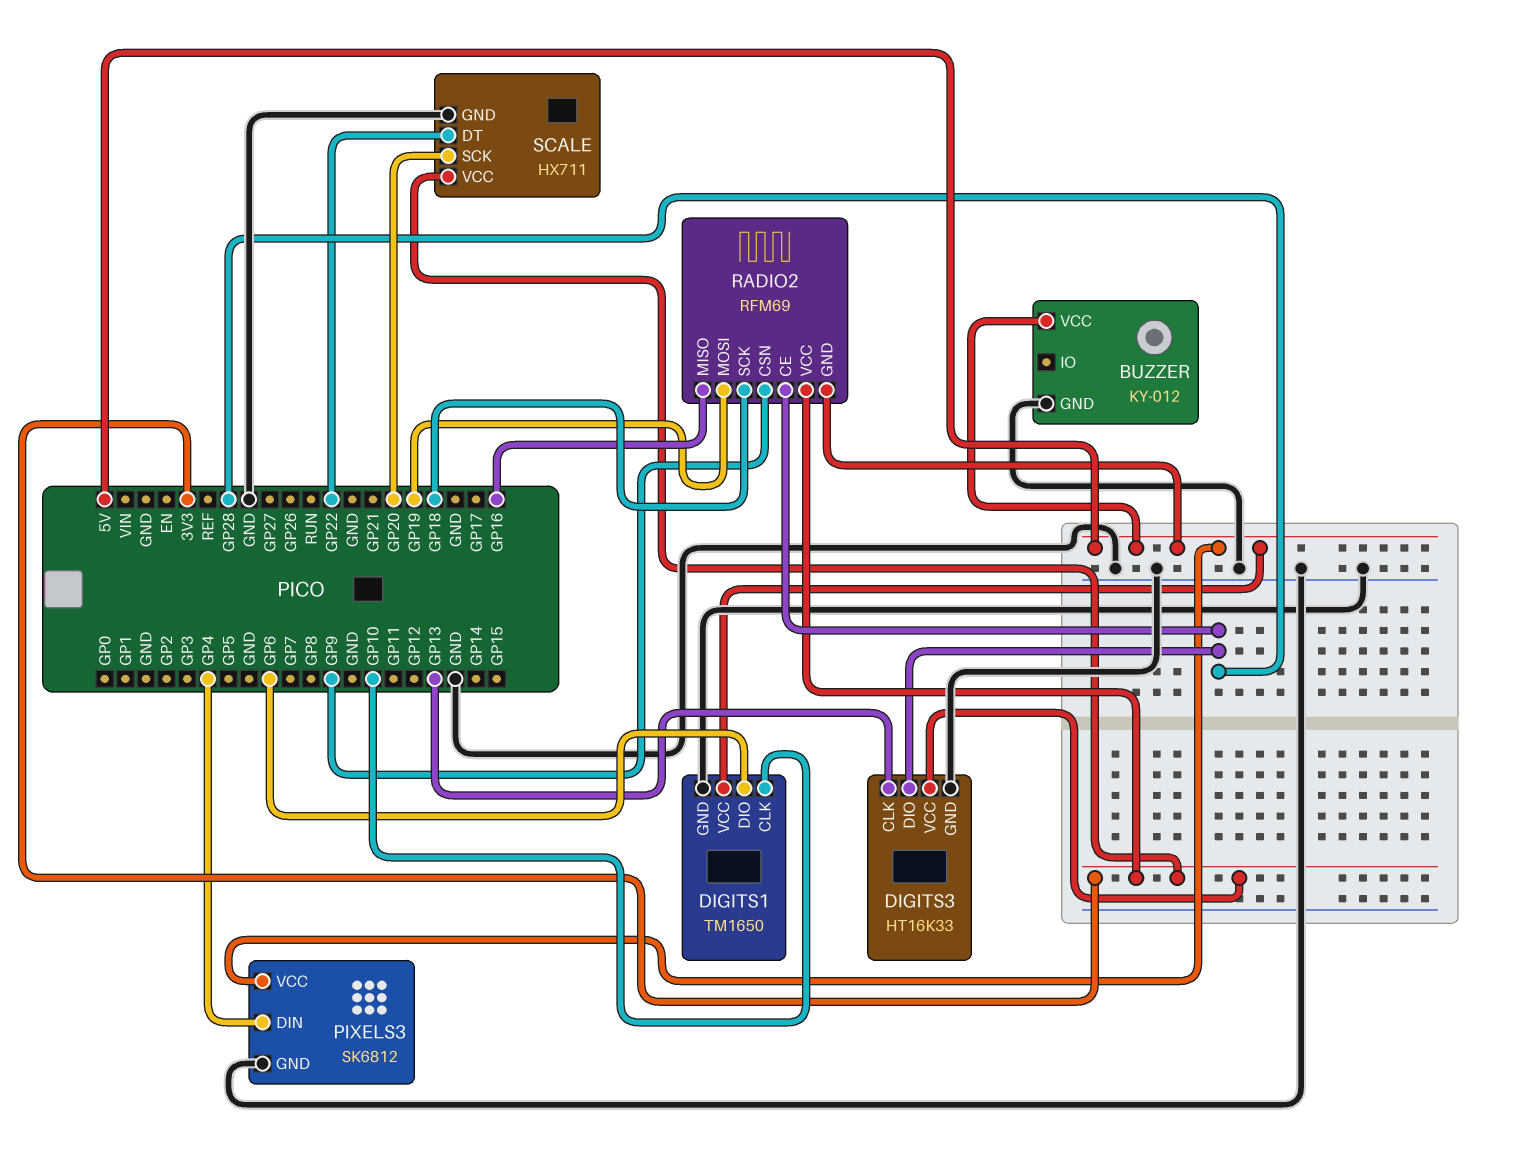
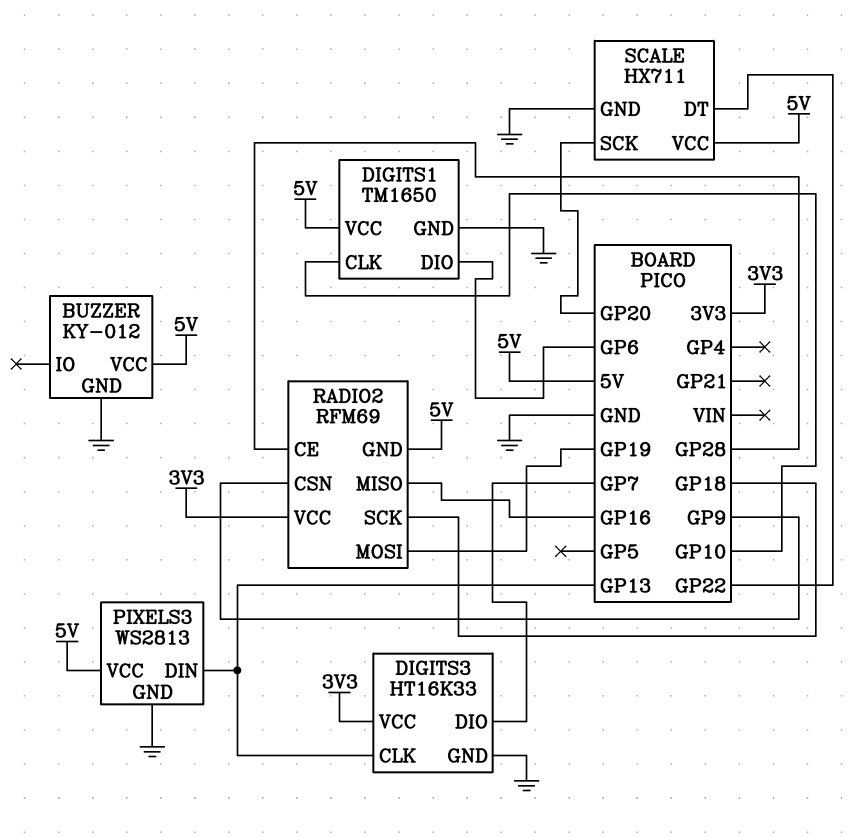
DIGITS3 pin DIO: GP28 -> GP7
PIXELS3: SK6812 -> WS2813
PIXELS3 pin DIN: GP4 -> GP13
SCALE pin VCC: 3V3 -> 5V

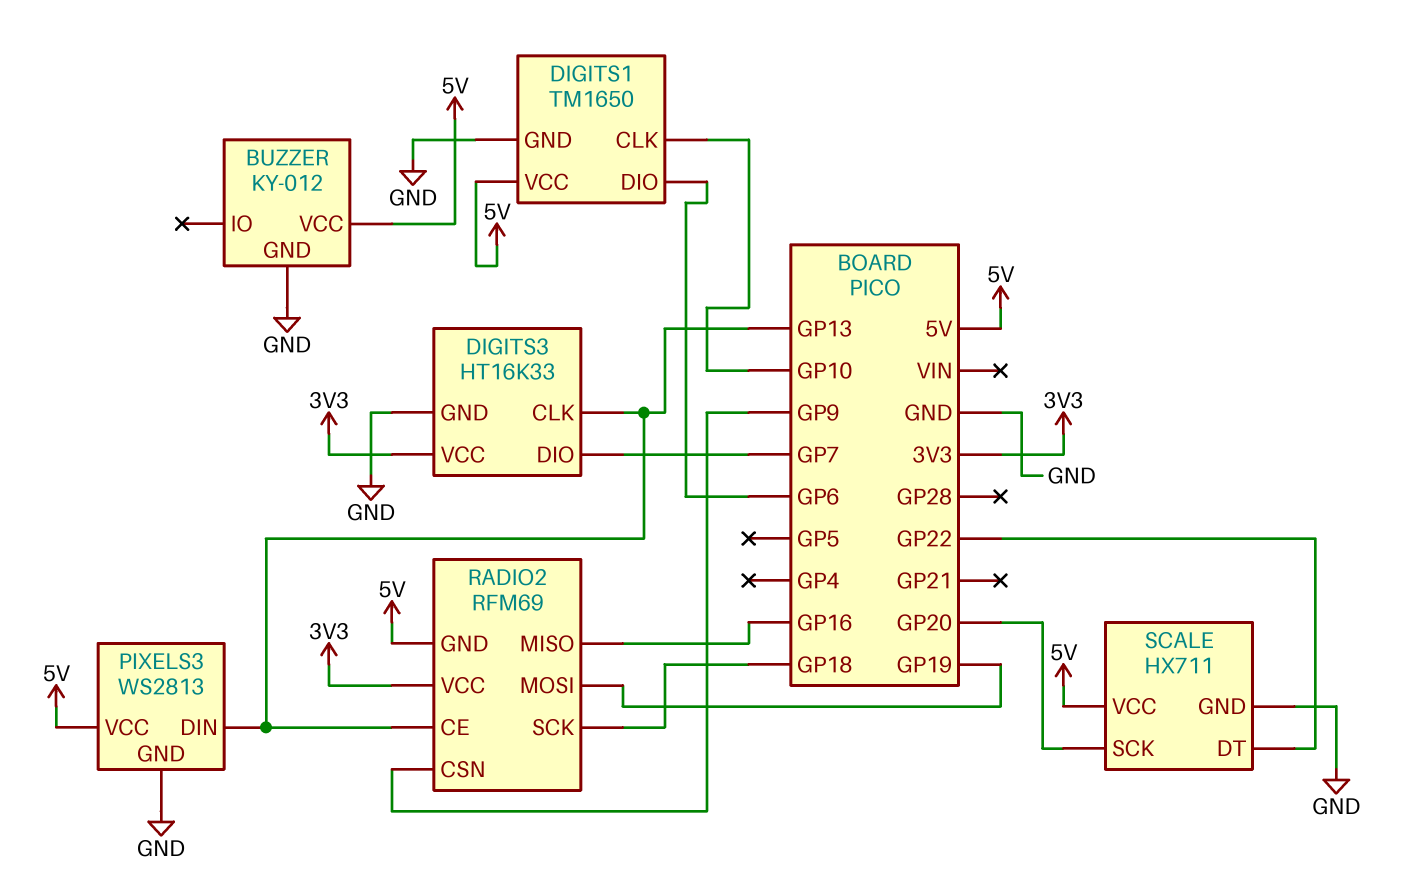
RADIO2 pin CE: GP28 -> GP13

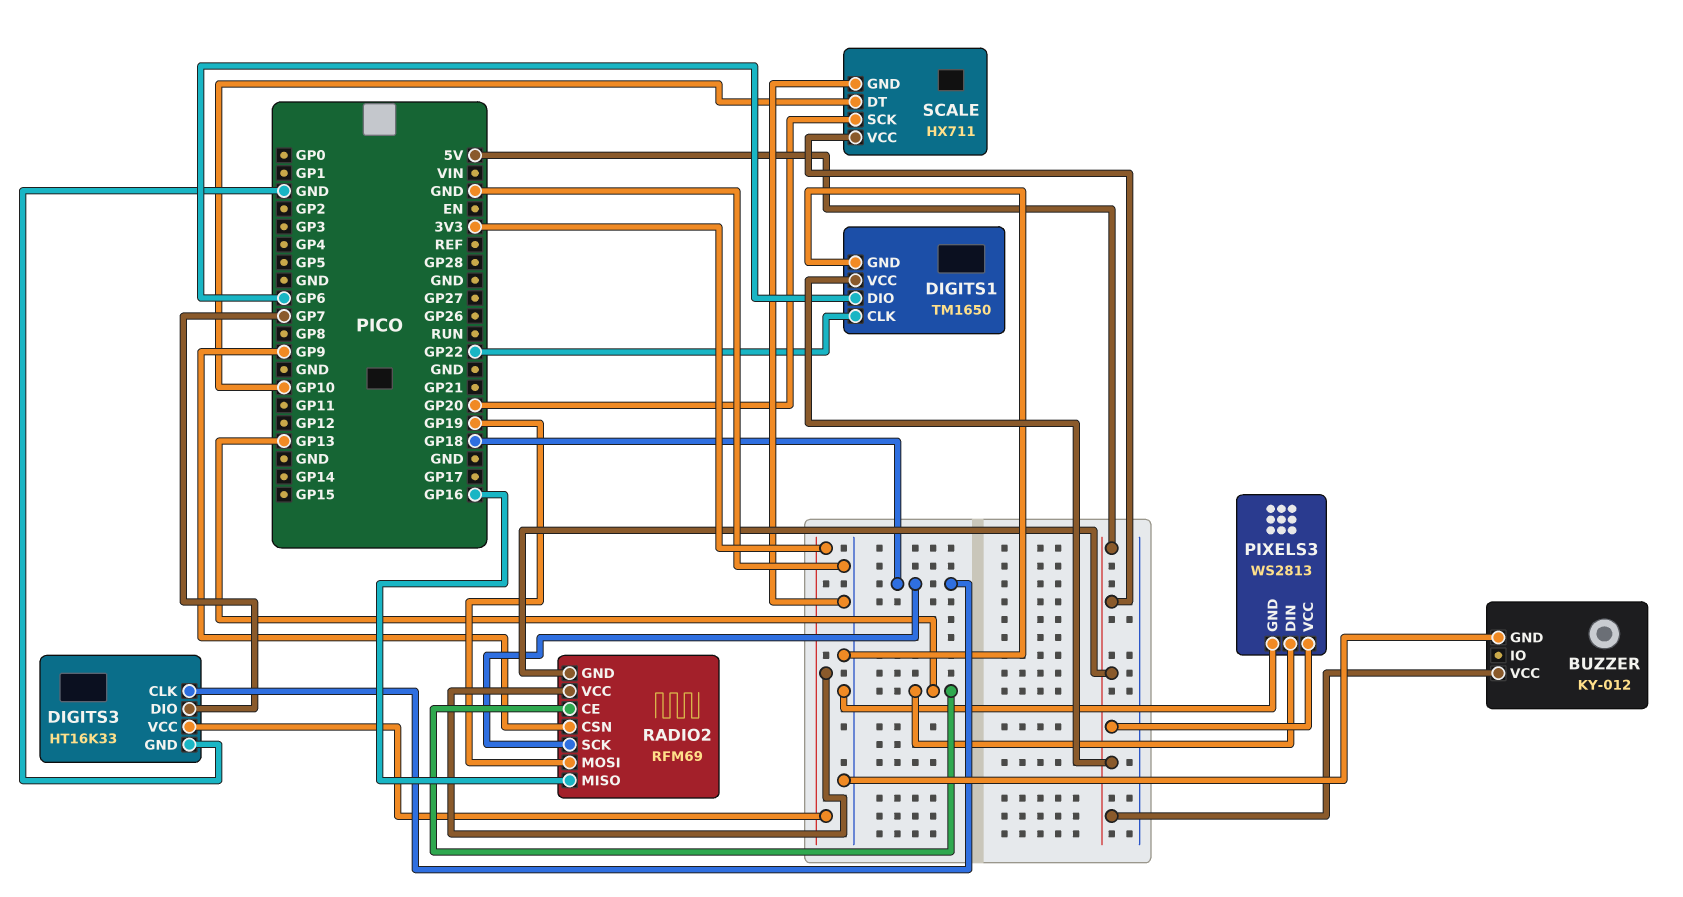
DIGITS1 pin CLK: GP10 -> GP22
DIGITS3 pin CLK: GP13 -> GP18
SCALE pin DT: GP22 -> GP10

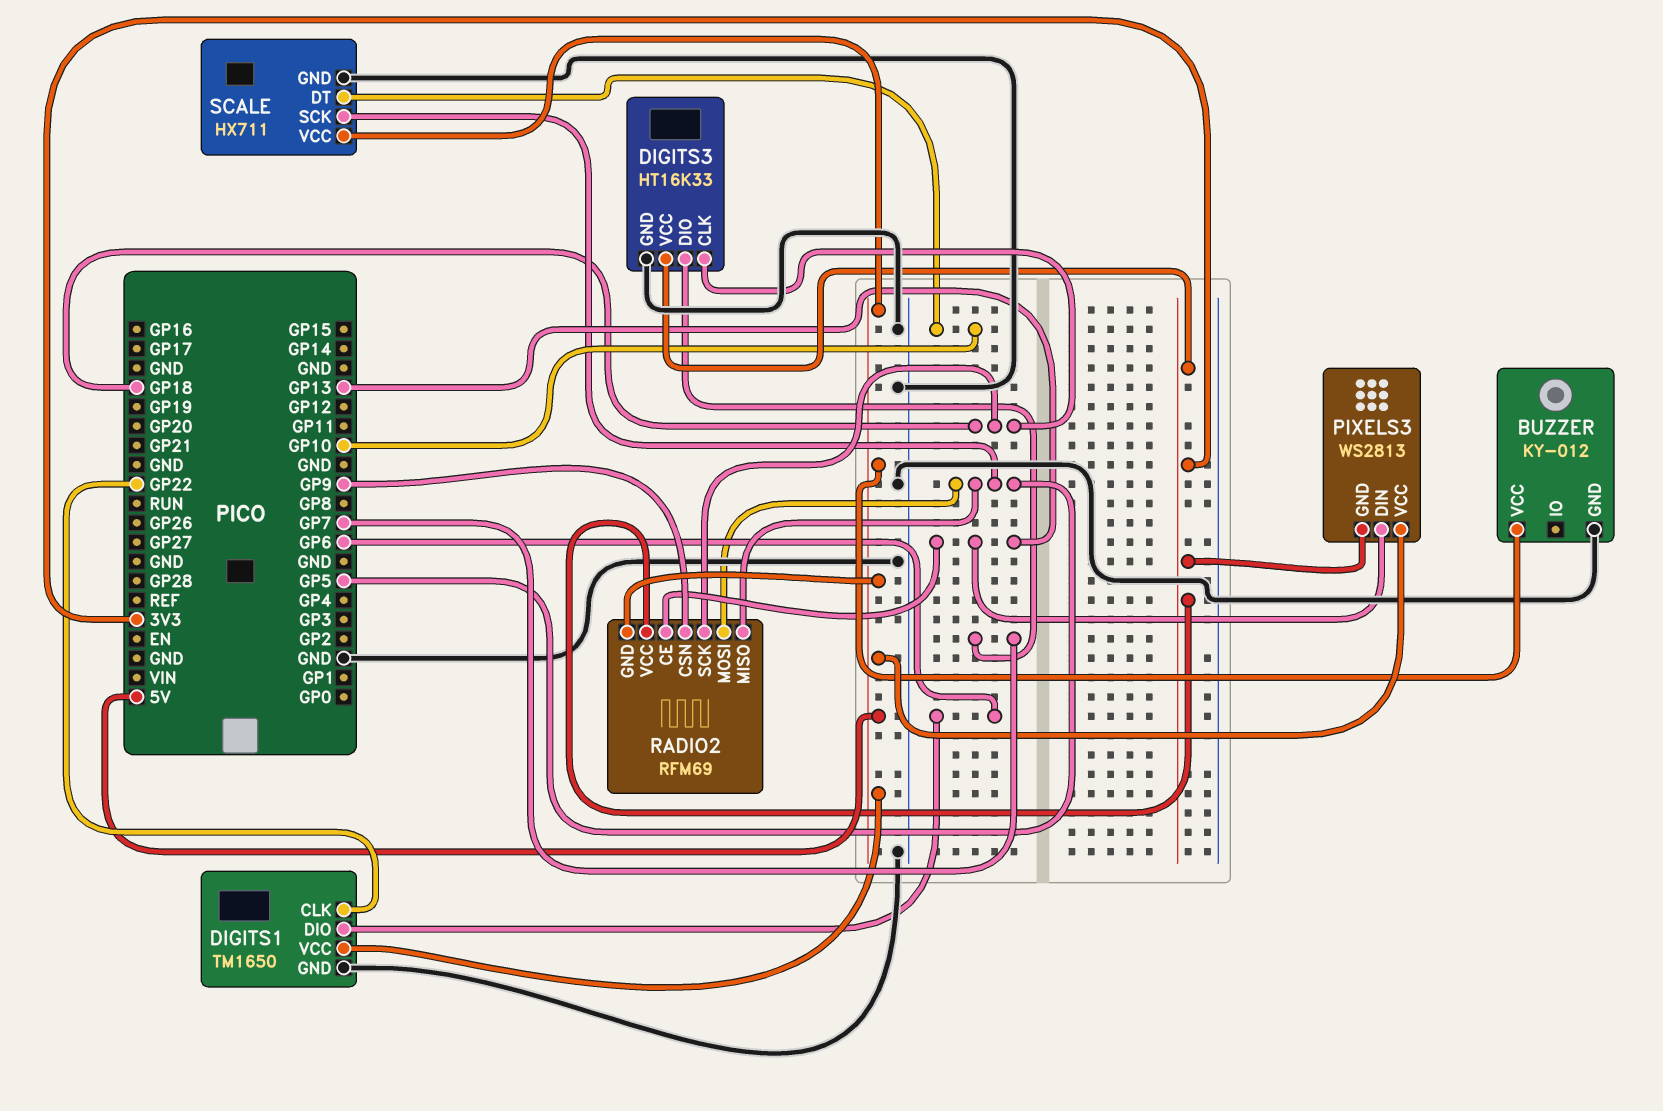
PIXELS3 pin GND: GND -> 3V3
RADIO2 pin MISO: GP16 -> GP5
RADIO2 pin MOSI: GP19 -> GP5
SCALE pin SCK: GP20 -> GP5

